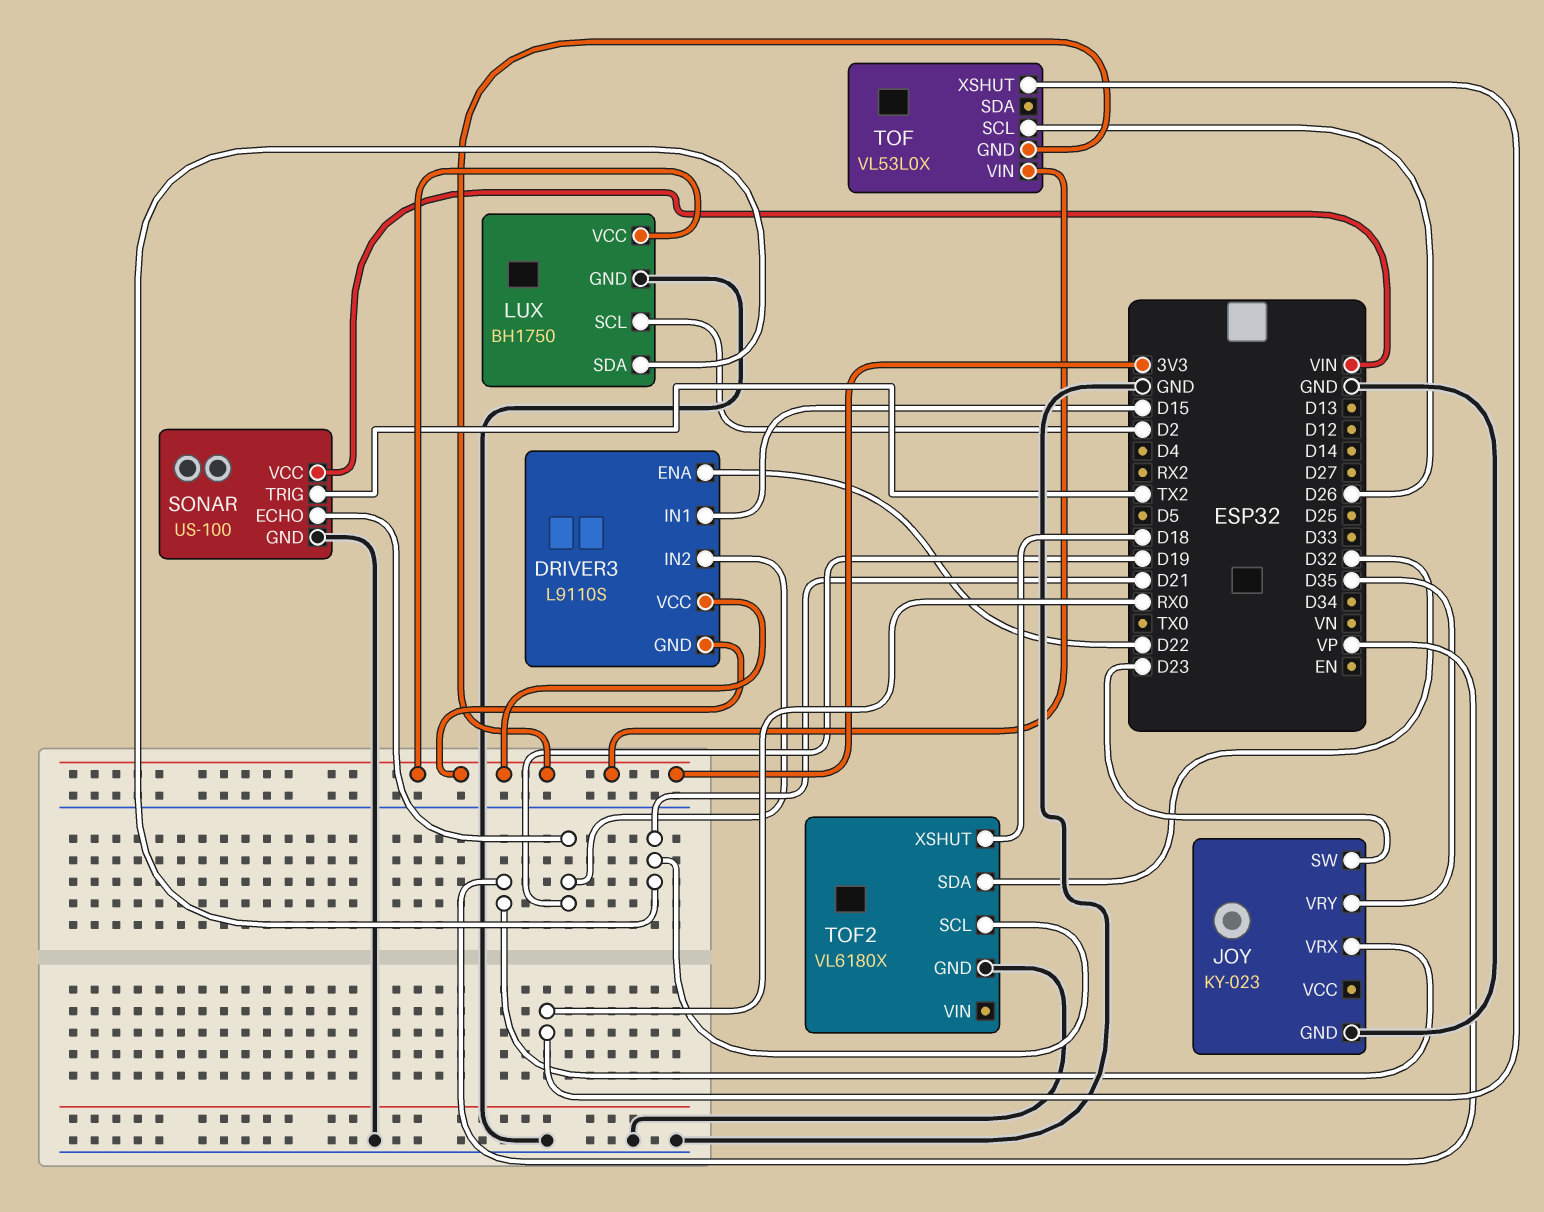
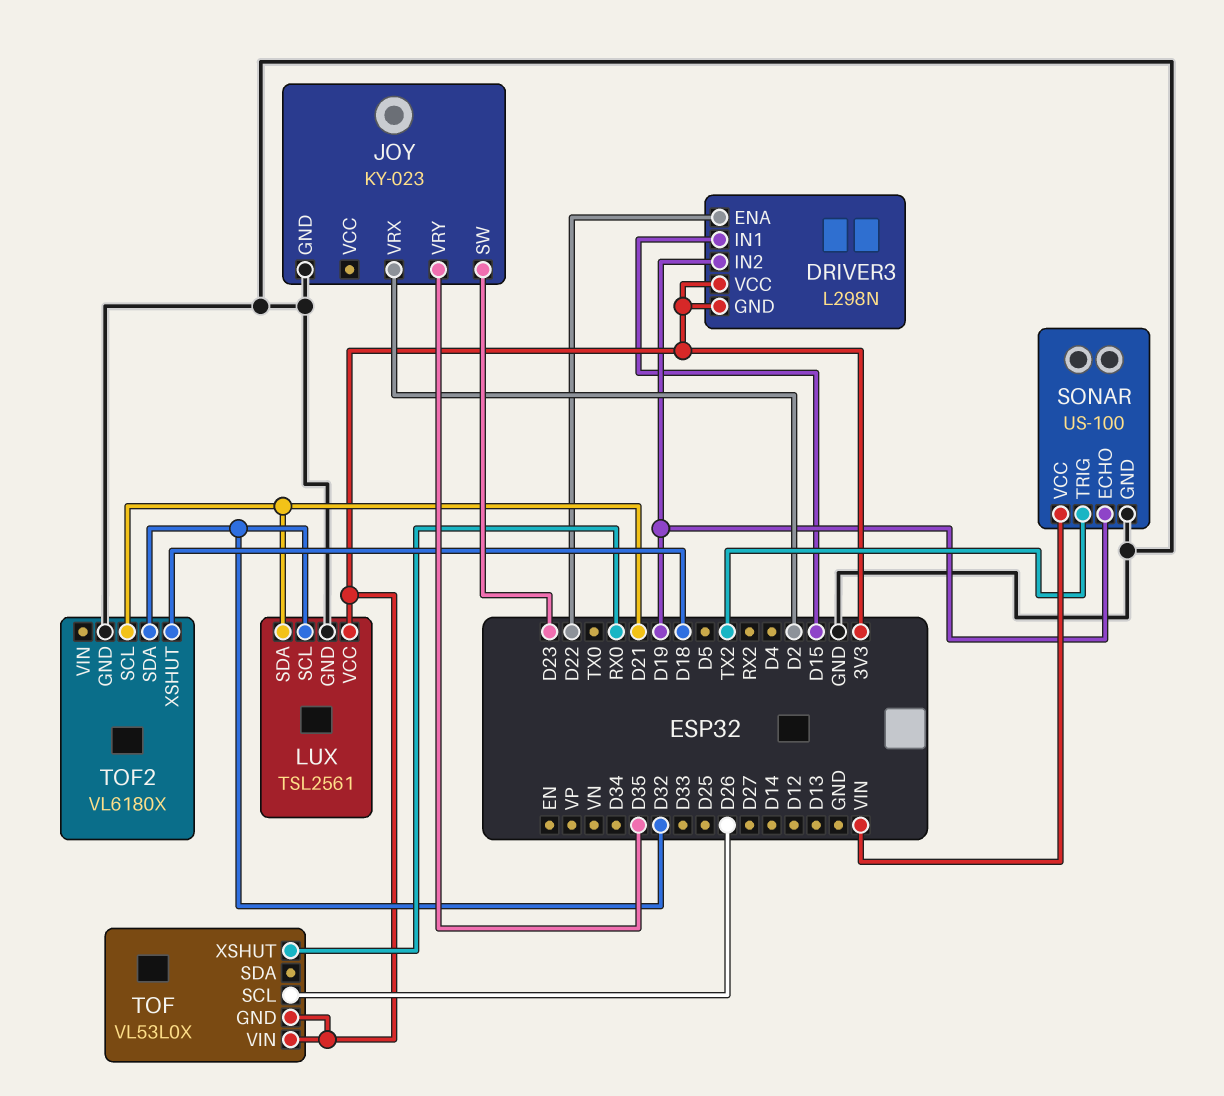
DRIVER3: L9110S -> L298N
JOY pin VRX: VP -> D2
LUX: BH1750 -> TSL2561
LUX pin SCL: D2 -> D32

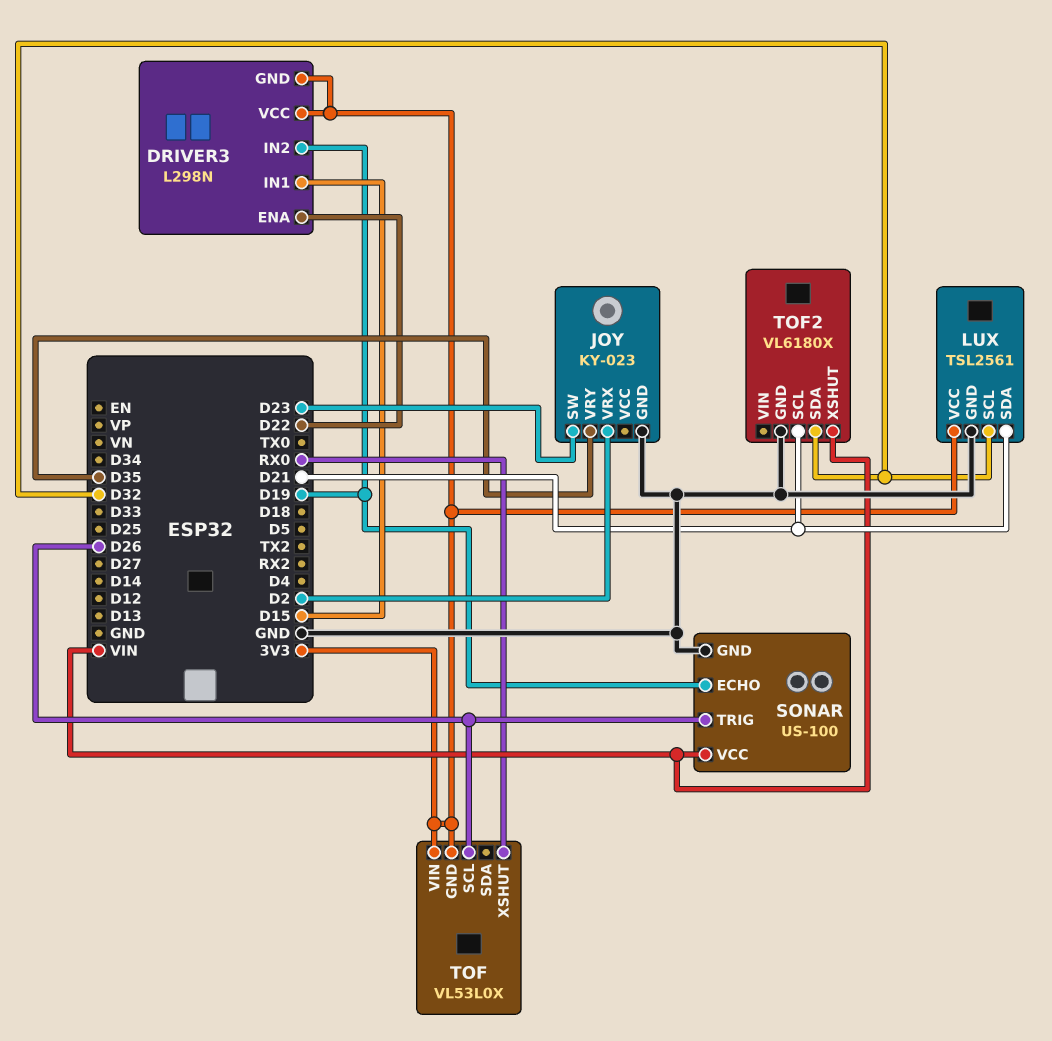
SONAR pin TRIG: TX2 -> D26
TOF2 pin XSHUT: D18 -> VIN

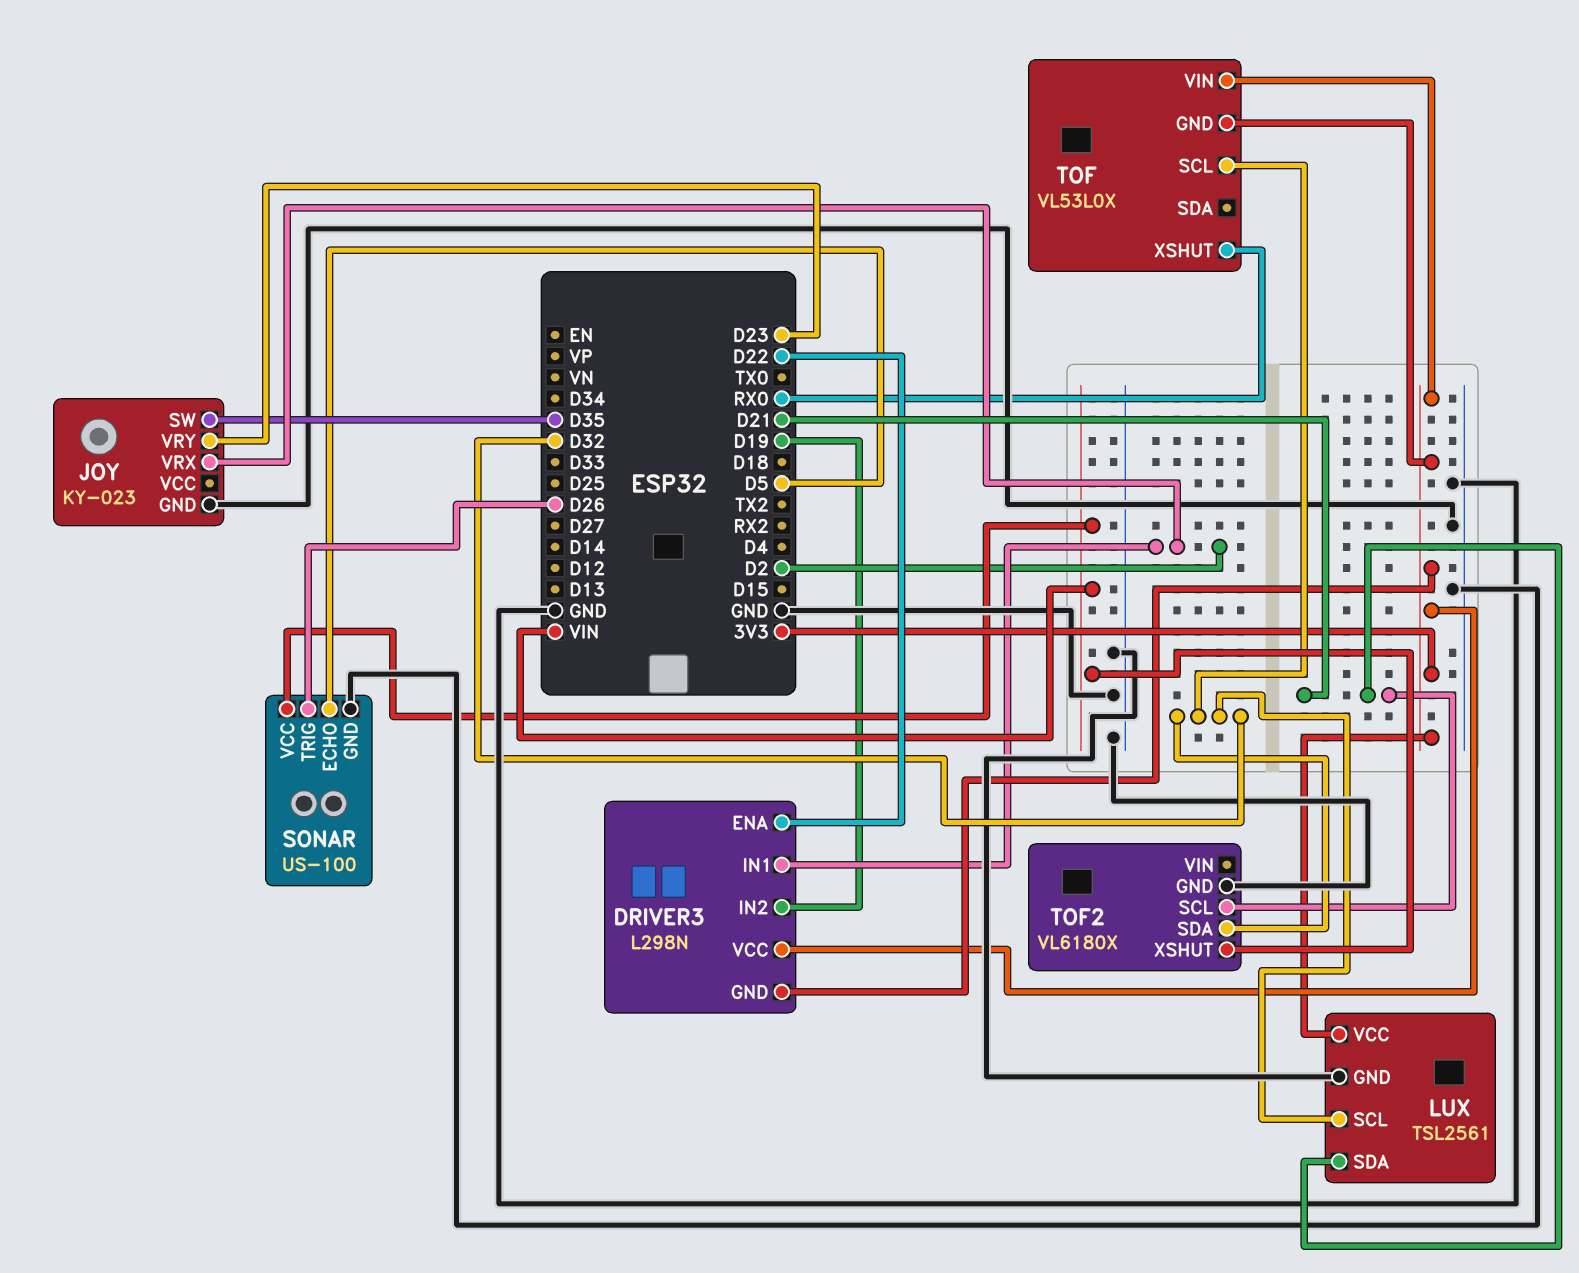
DRIVER3 pin IN1: D15 -> D2
JOY pin SW: D23 -> D35
JOY pin VRY: D35 -> D23
SONAR pin ECHO: D19 -> D5
TOF pin SCL: D26 -> D32

